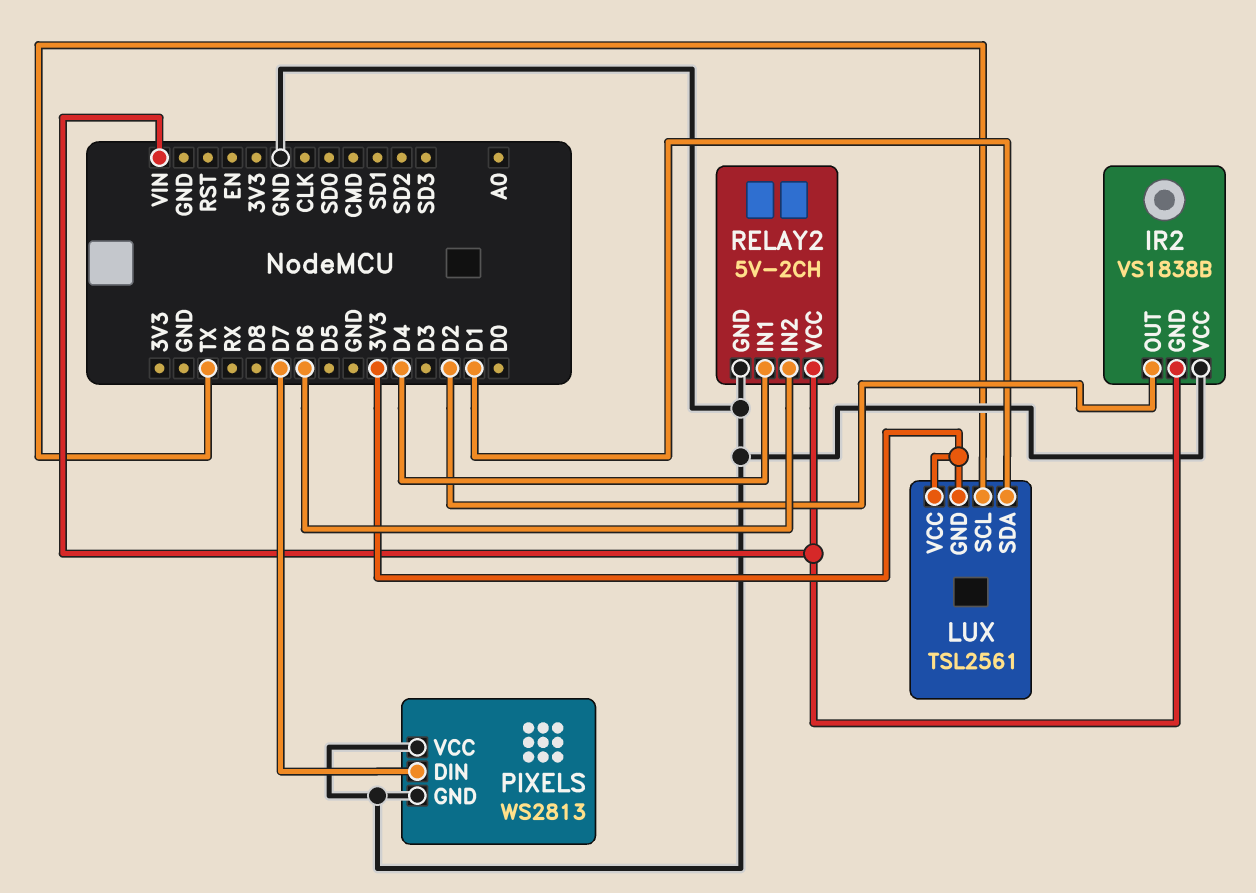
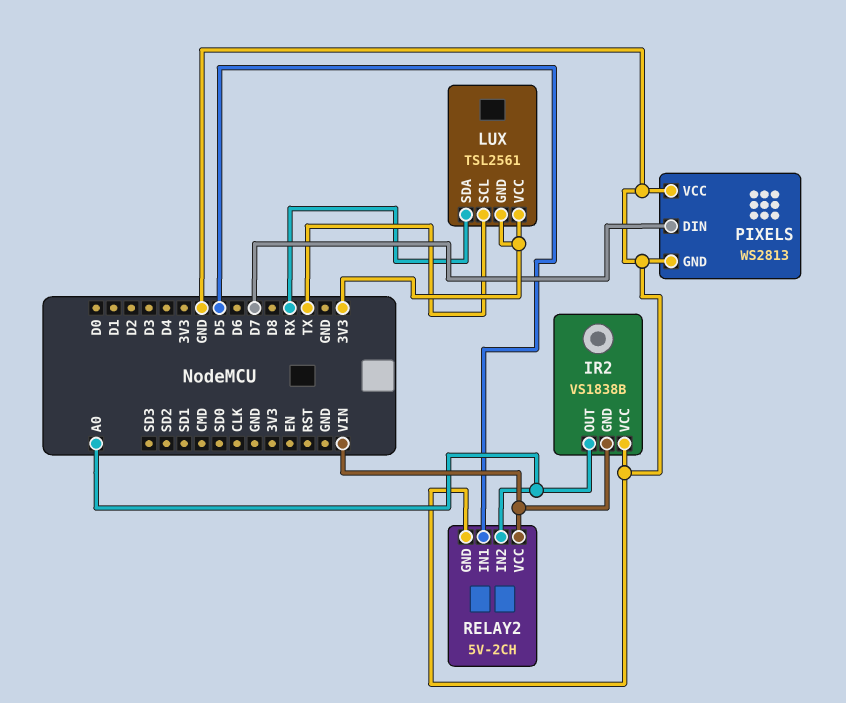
IR2 pin OUT: D2 -> A0
LUX pin SDA: D1 -> RX
RELAY2 pin IN1: D4 -> D5
RELAY2 pin IN2: D6 -> A0

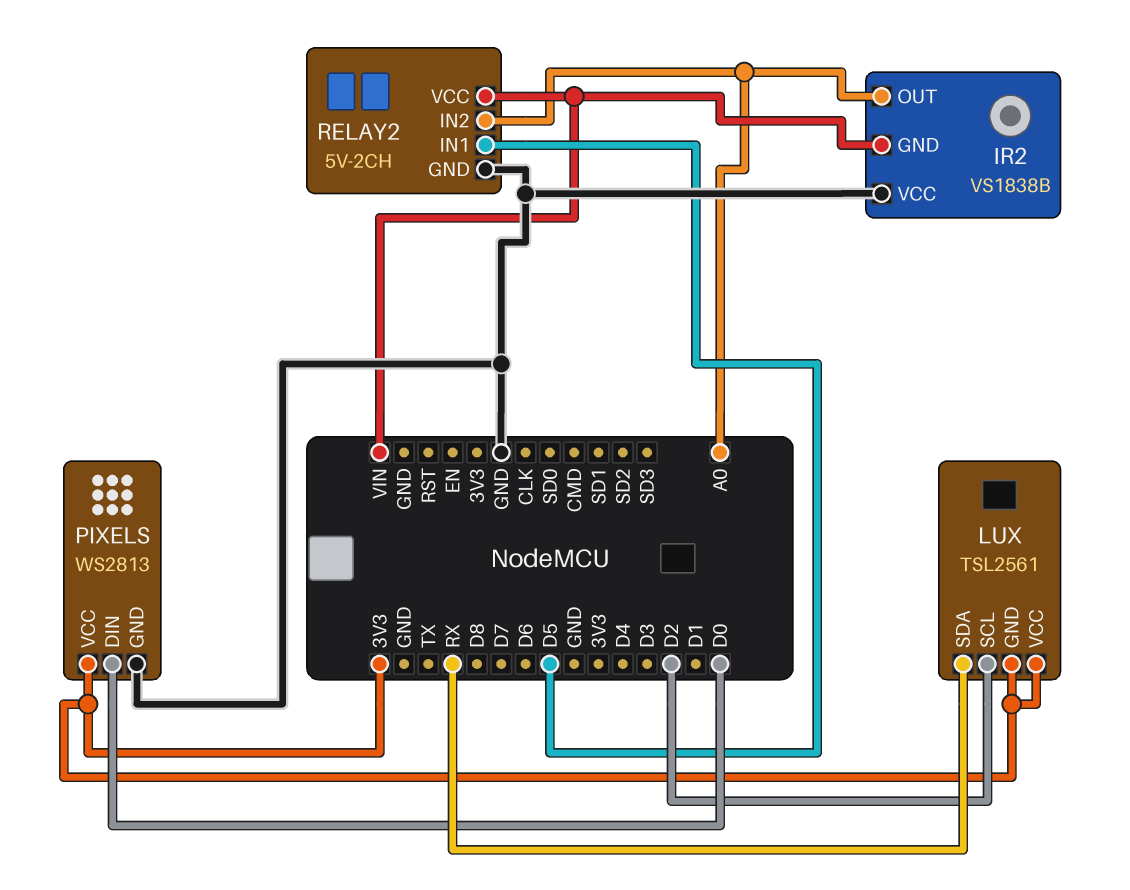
LUX pin SCL: TX -> D2
PIXELS pin DIN: D7 -> D0
PIXELS pin VCC: GND -> 3V3

